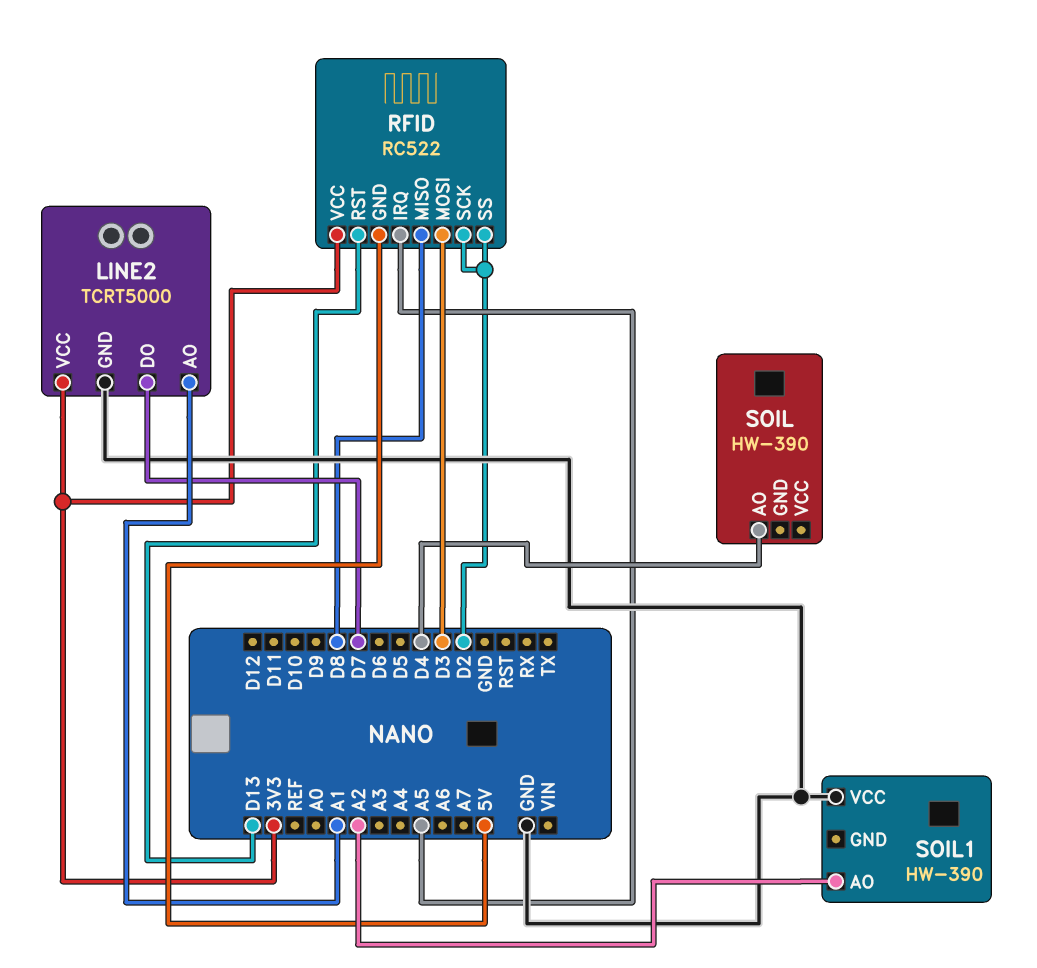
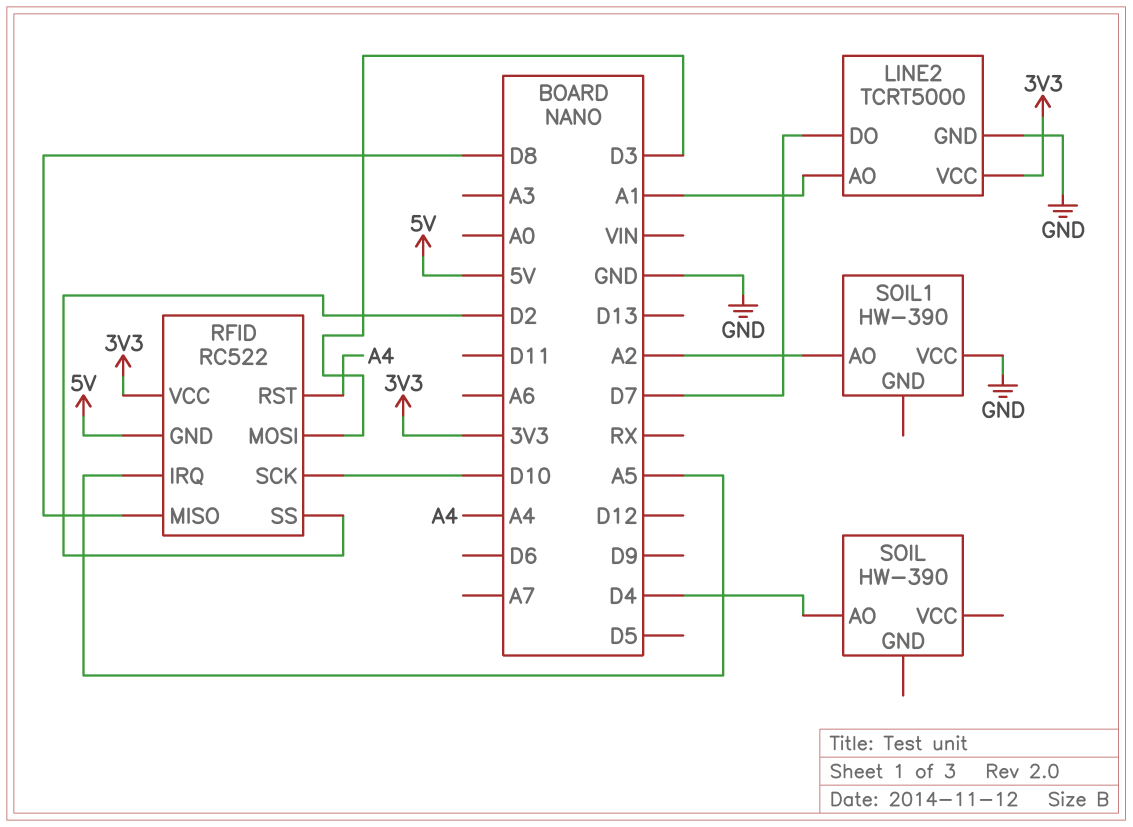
RFID pin RST: D13 -> A4
RFID pin SCK: D2 -> D10

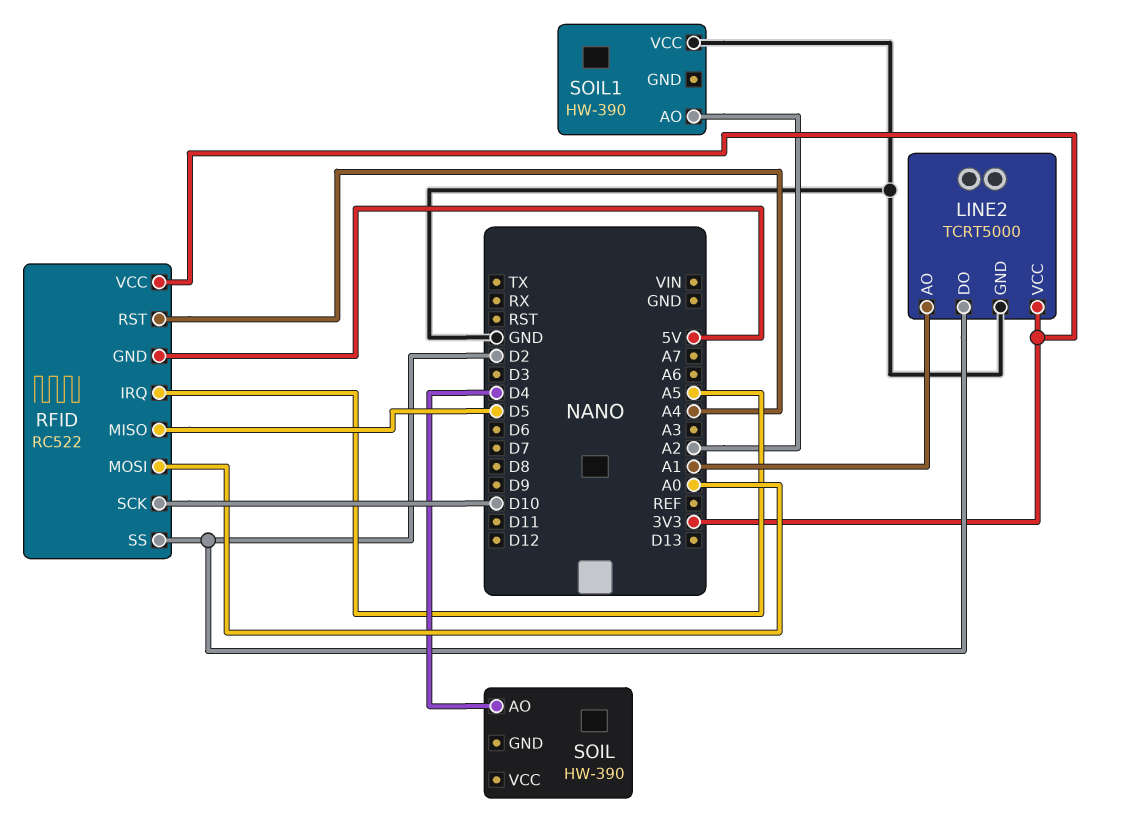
LINE2 pin DO: D7 -> D2
RFID pin MISO: D8 -> D5
RFID pin MOSI: D3 -> A0

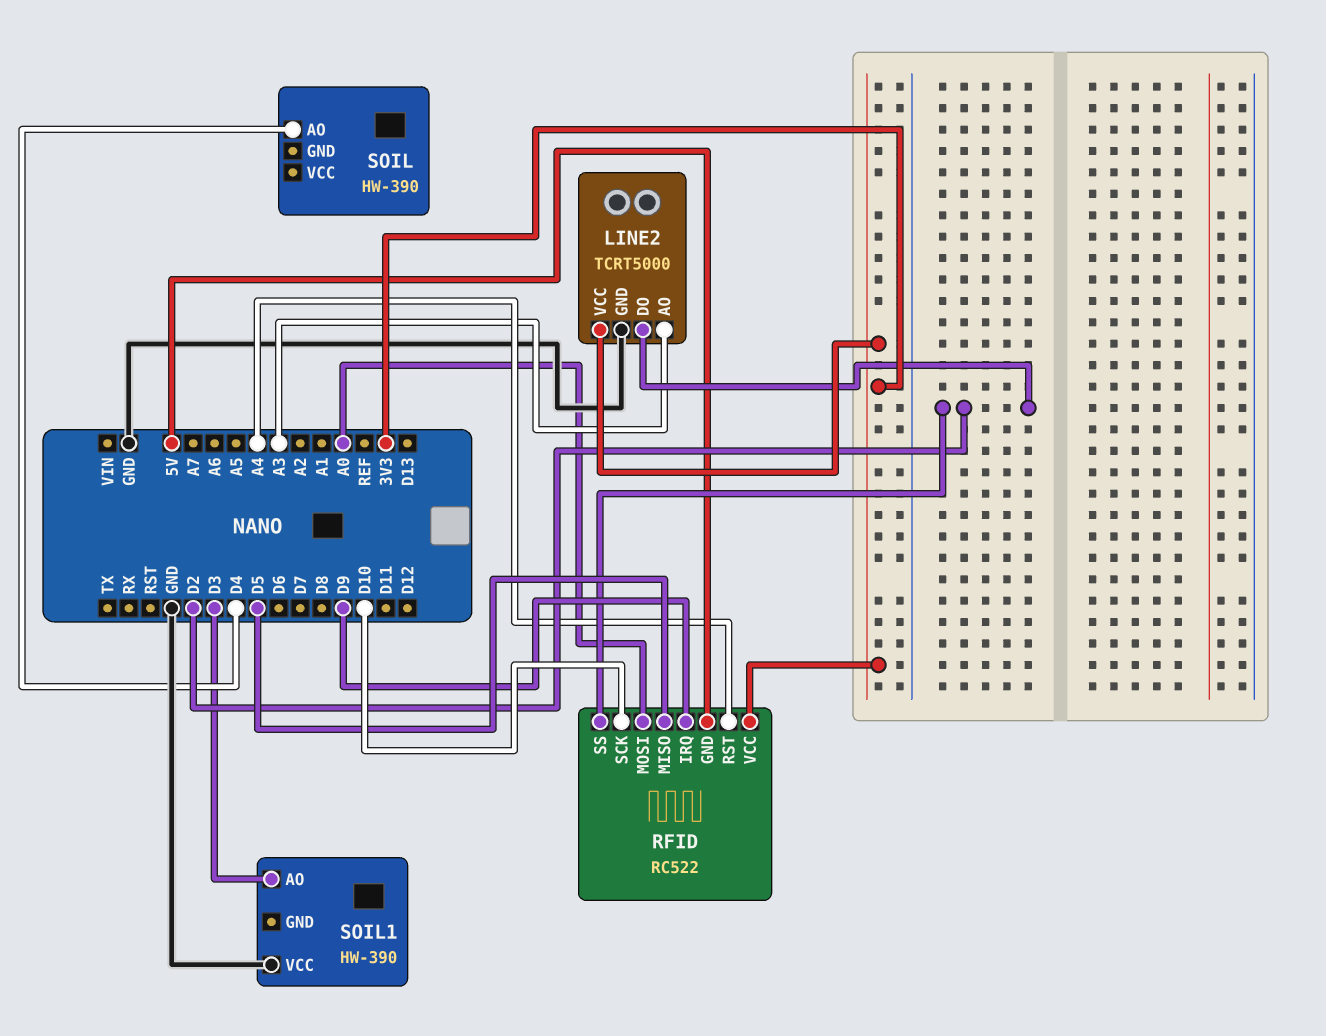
LINE2 pin AO: A1 -> A3
RFID pin IRQ: A5 -> D9
SOIL1 pin AO: A2 -> D3

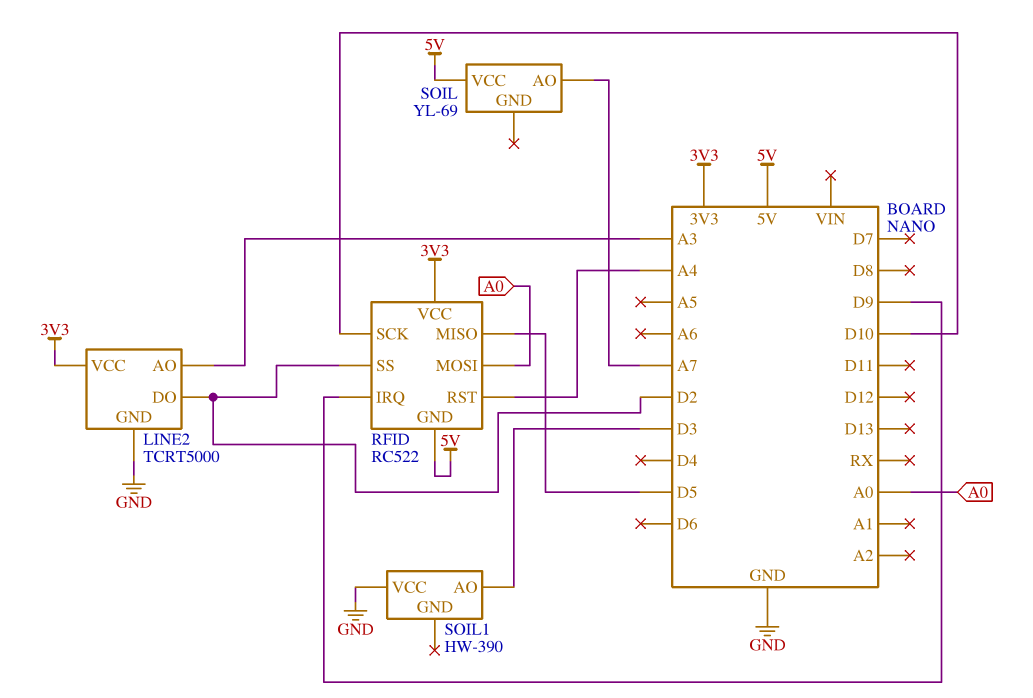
SOIL: HW-390 -> YL-69
SOIL pin AO: D4 -> A7
SOIL pin VCC: none -> 5V

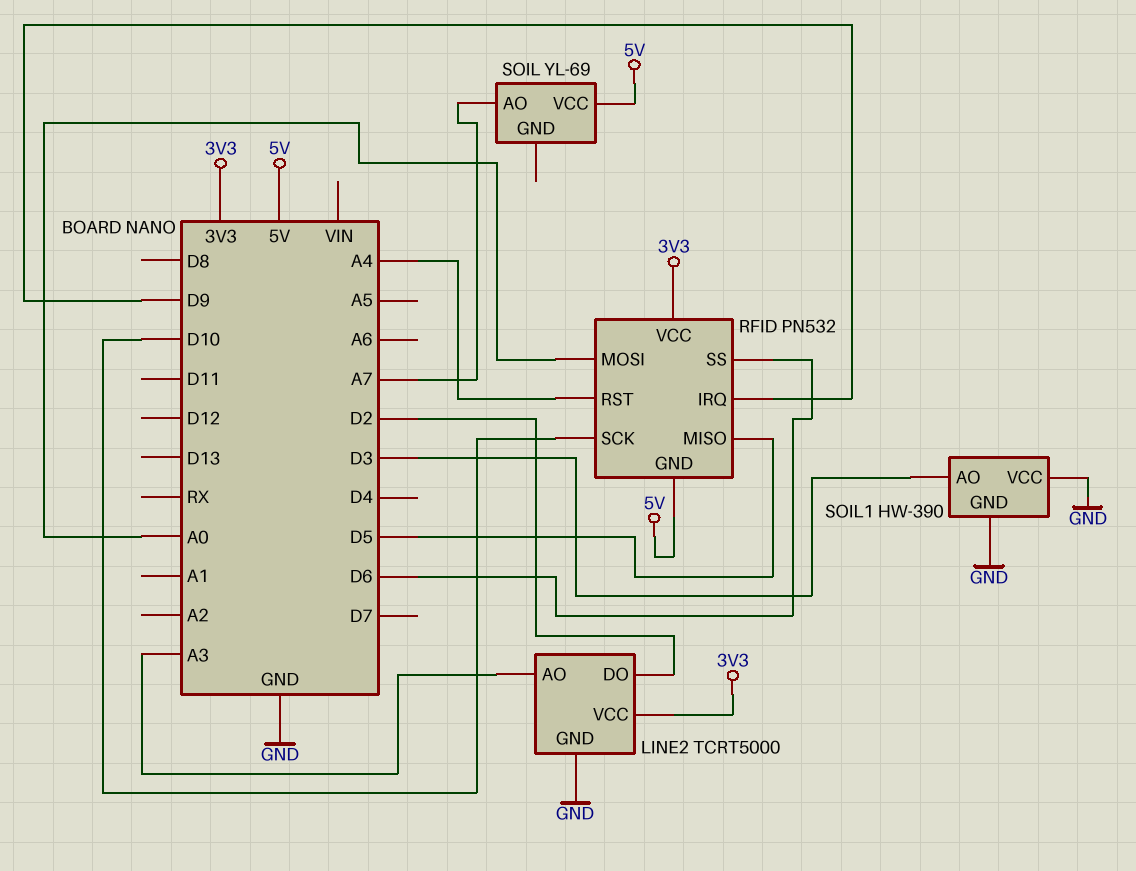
RFID: RC522 -> PN532
RFID pin SS: D2 -> D6
SOIL1 pin GND: none -> GND

